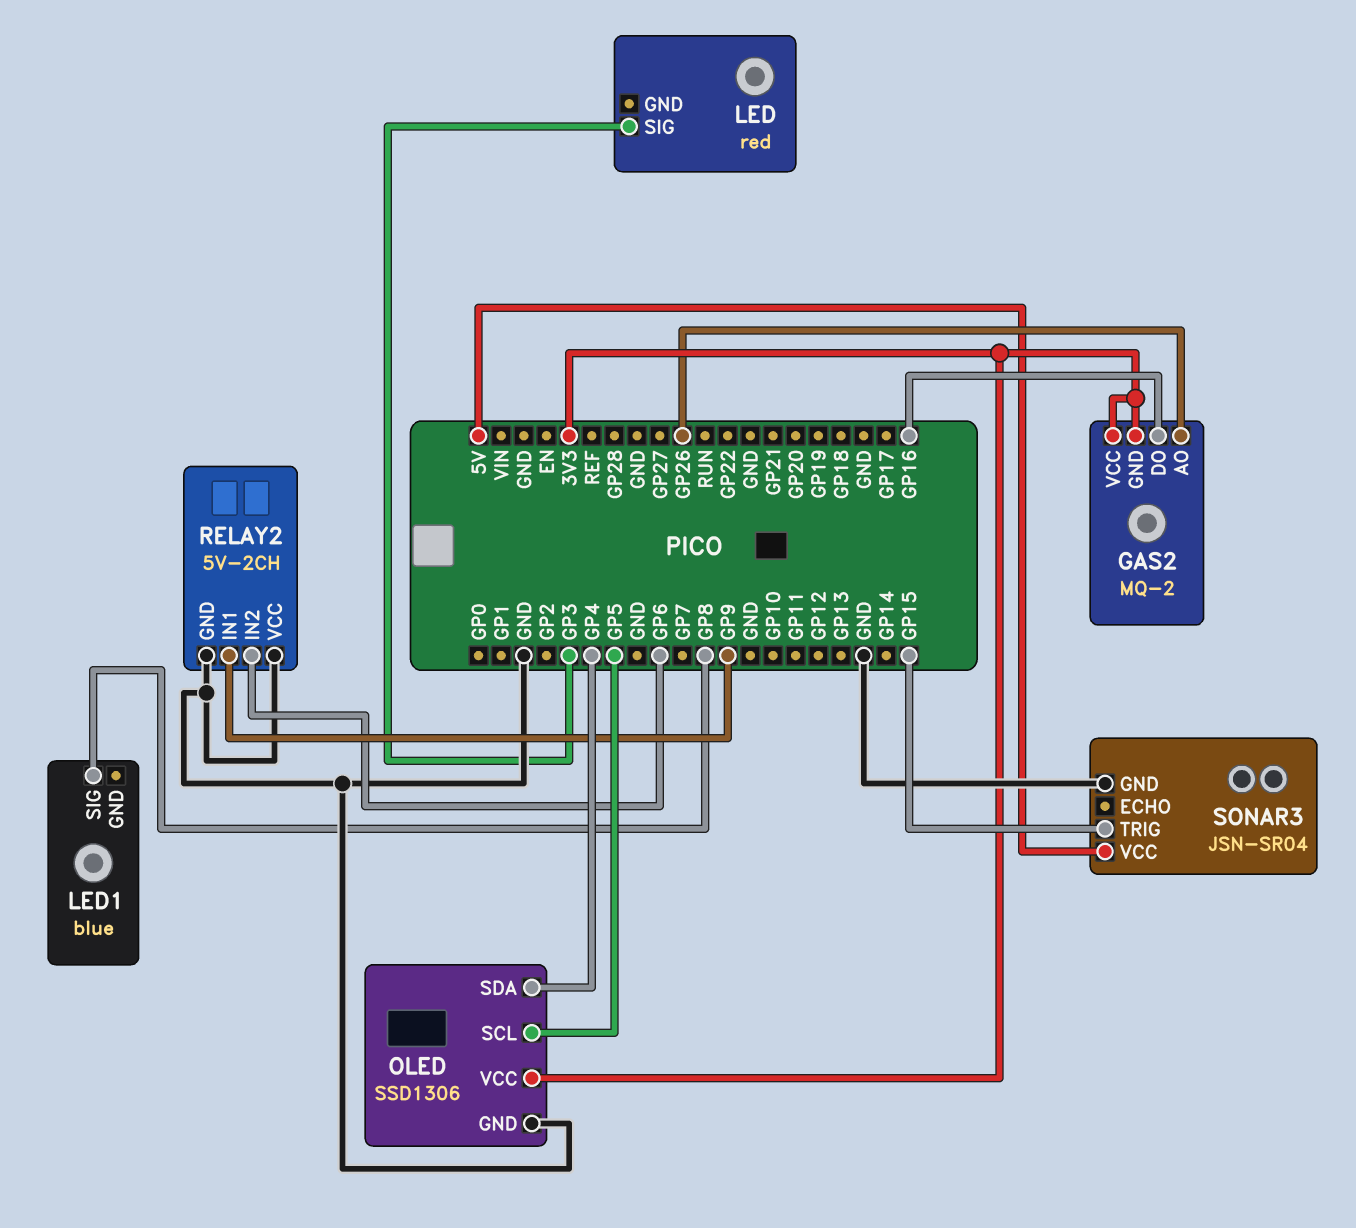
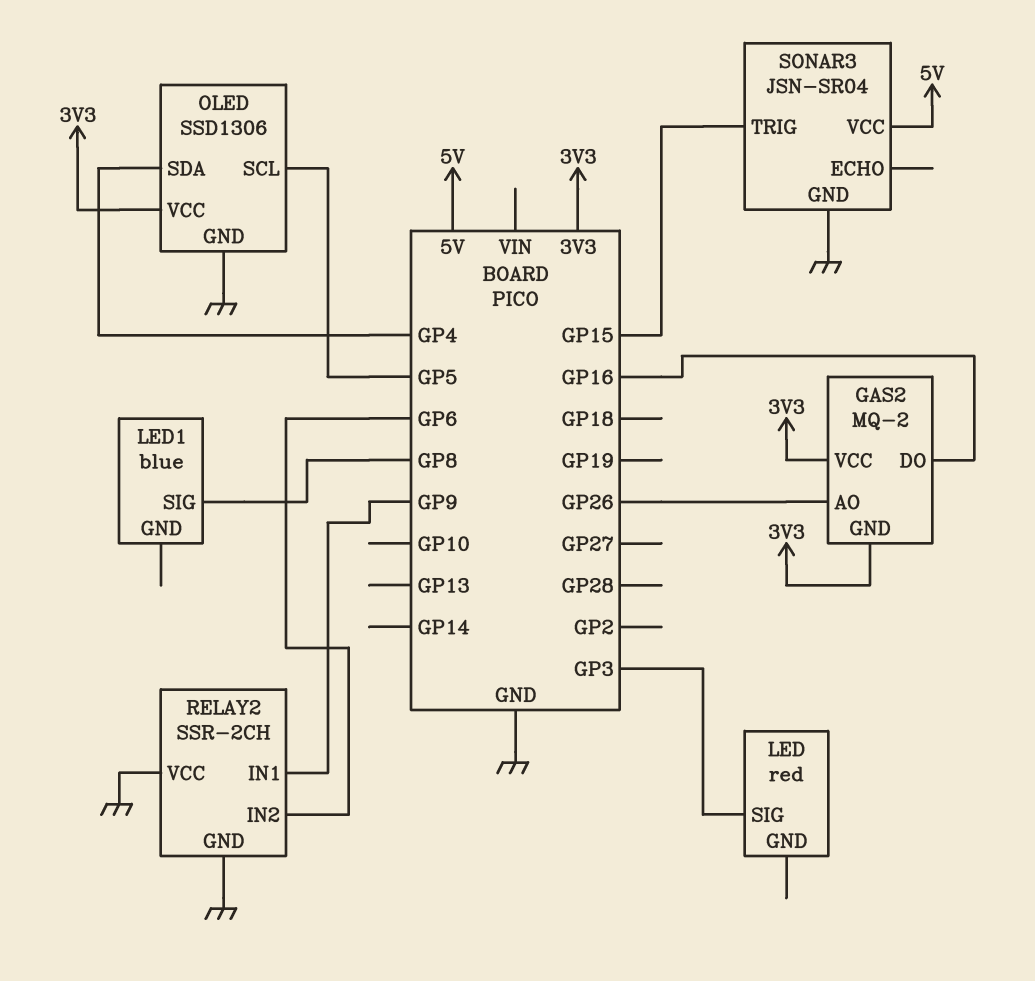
RELAY2: 5V-2CH -> SSR-2CH

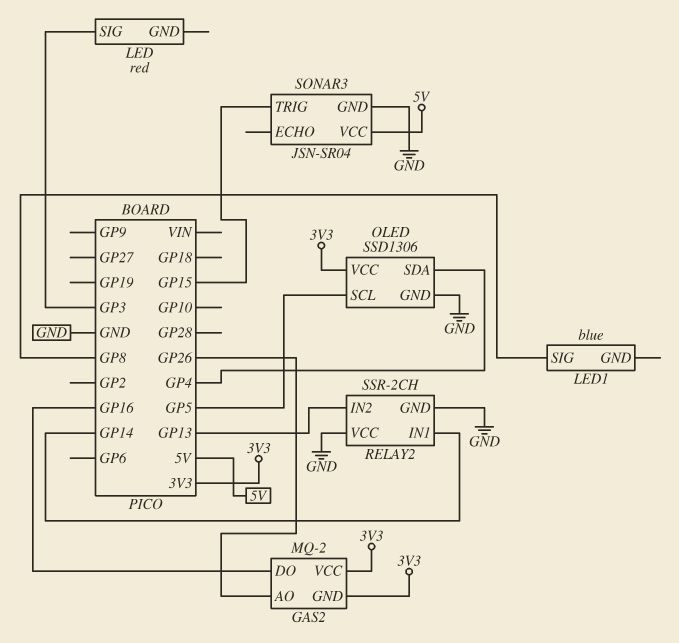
RELAY2 pin IN1: GP9 -> GP14
RELAY2 pin IN2: GP6 -> GP13

